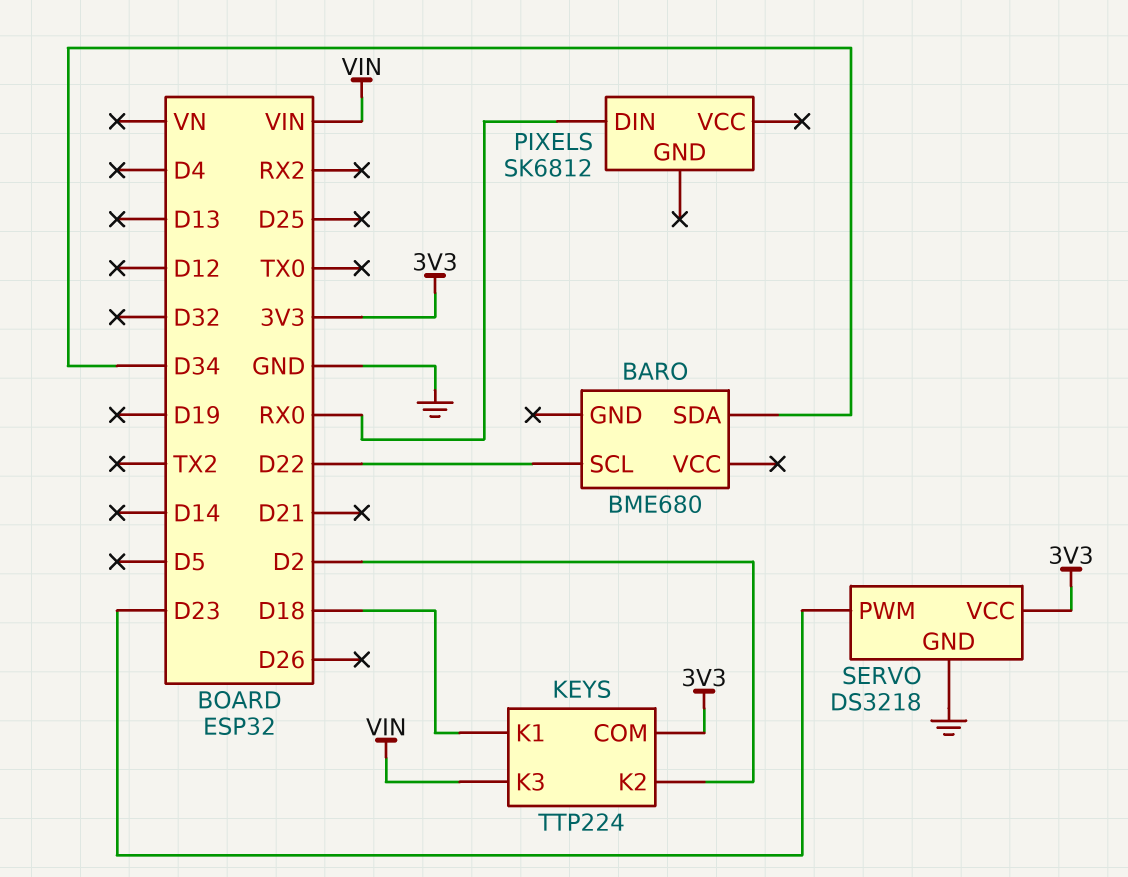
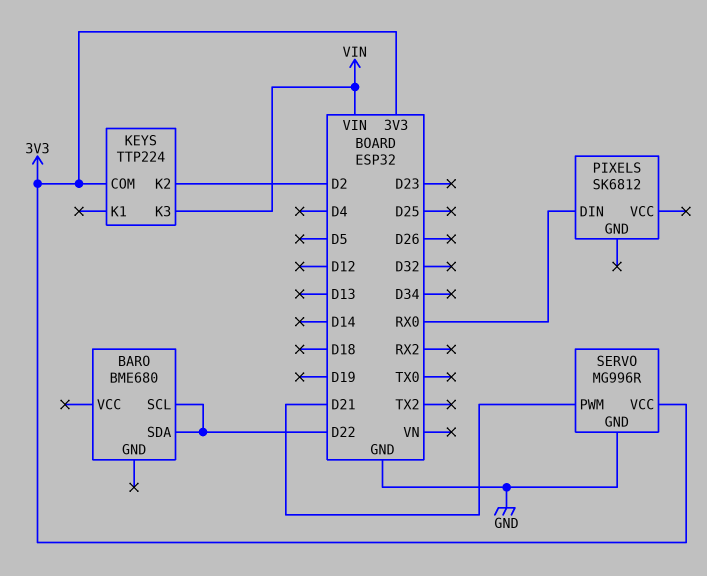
BARO pin SDA: D34 -> D22
KEYS pin K1: D18 -> none
SERVO: DS3218 -> MG996R
SERVO pin PWM: D23 -> D21

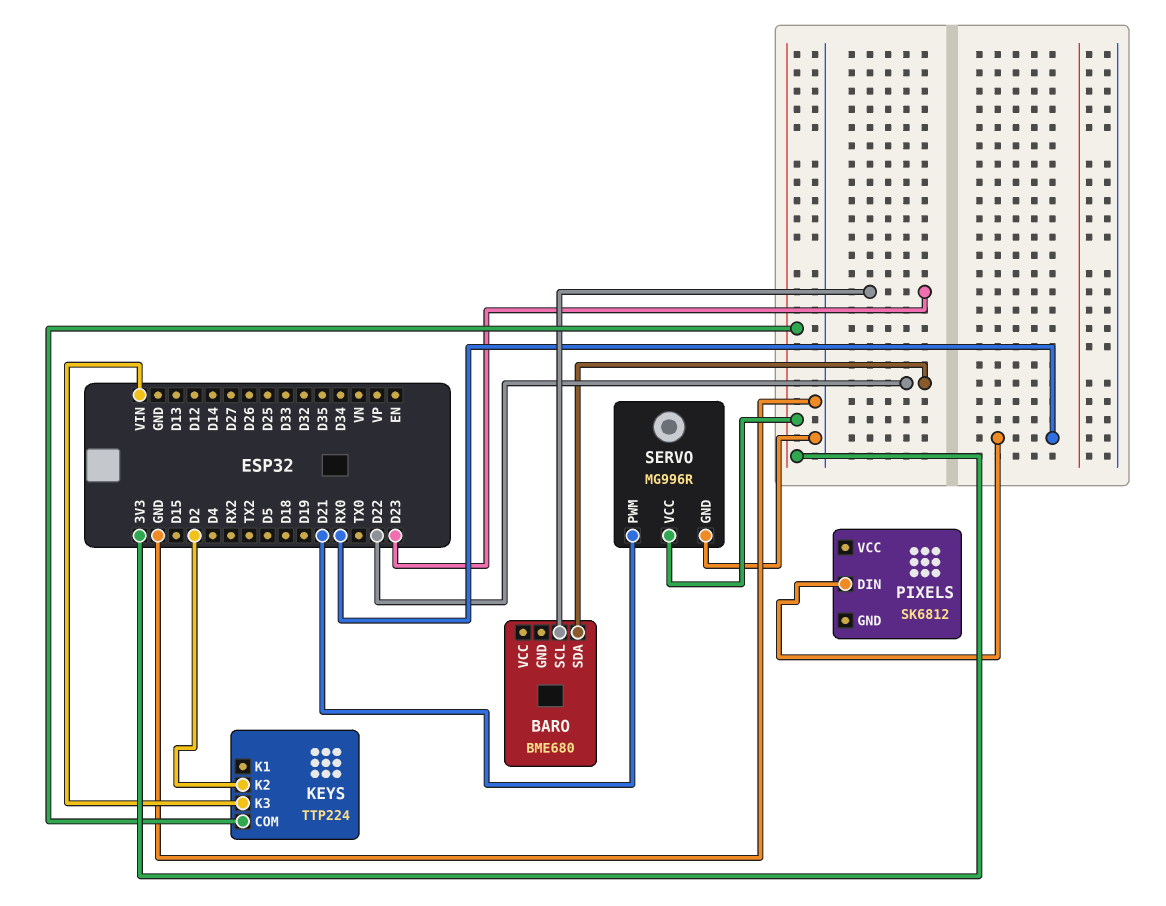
BARO pin SCL: D22 -> D23

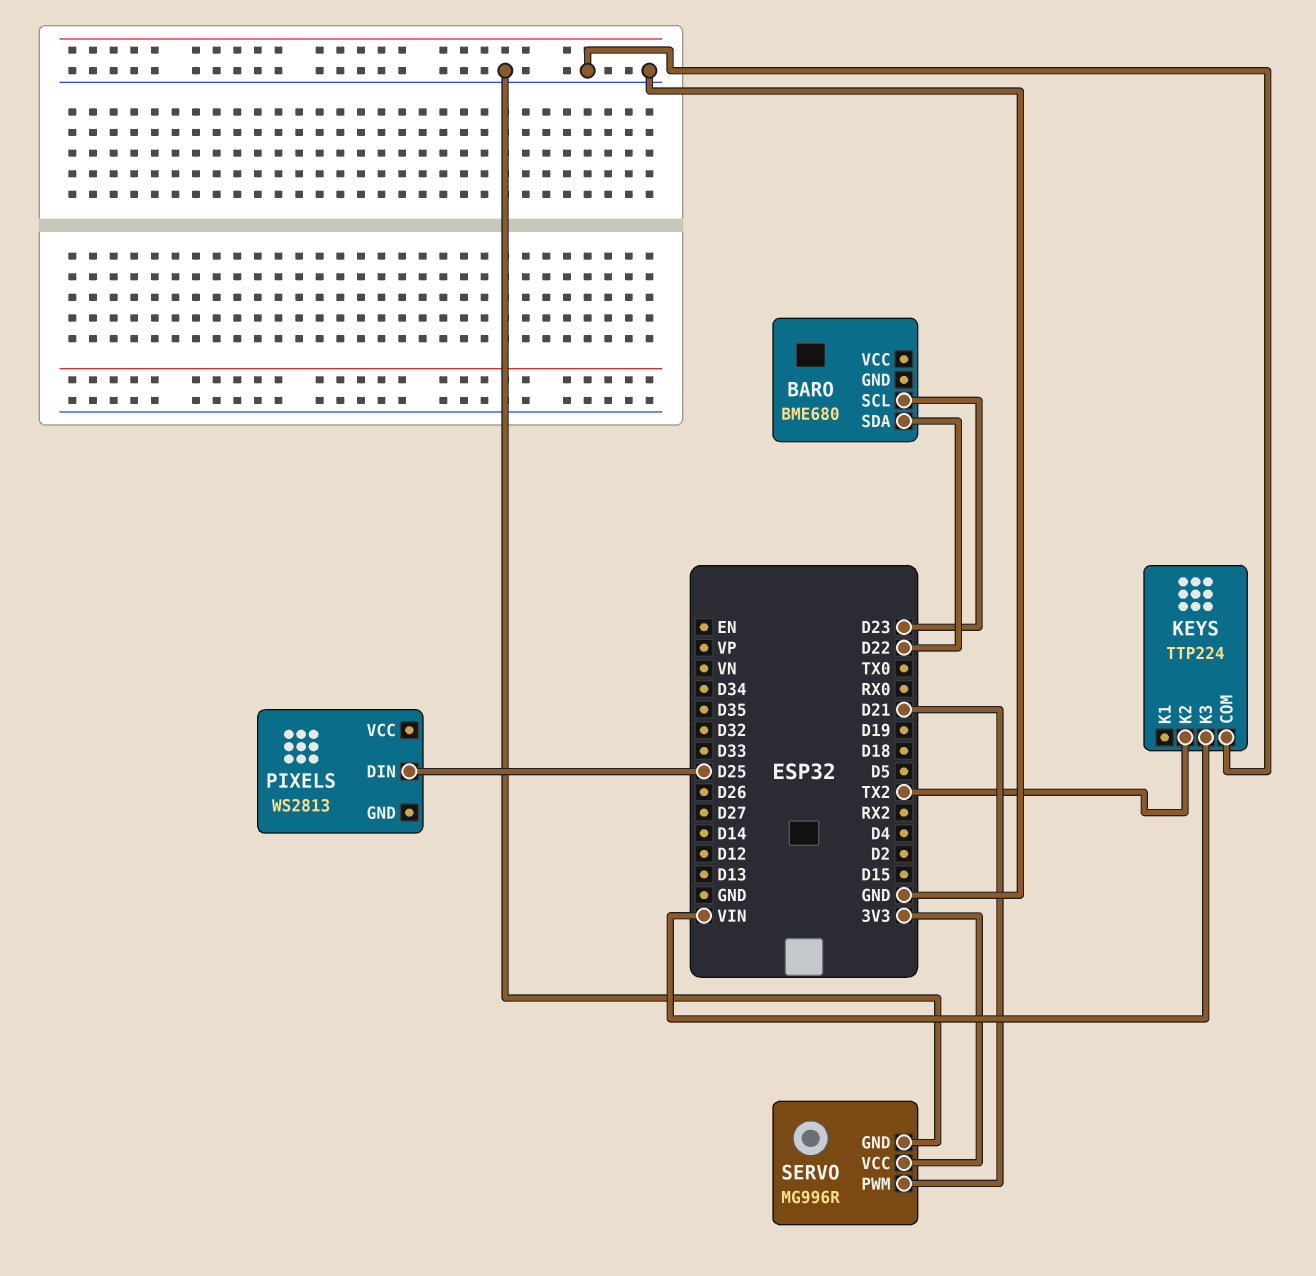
KEYS pin COM: 3V3 -> GND
KEYS pin K2: D2 -> TX2
PIXELS: SK6812 -> WS2813
PIXELS pin DIN: RX0 -> D25

